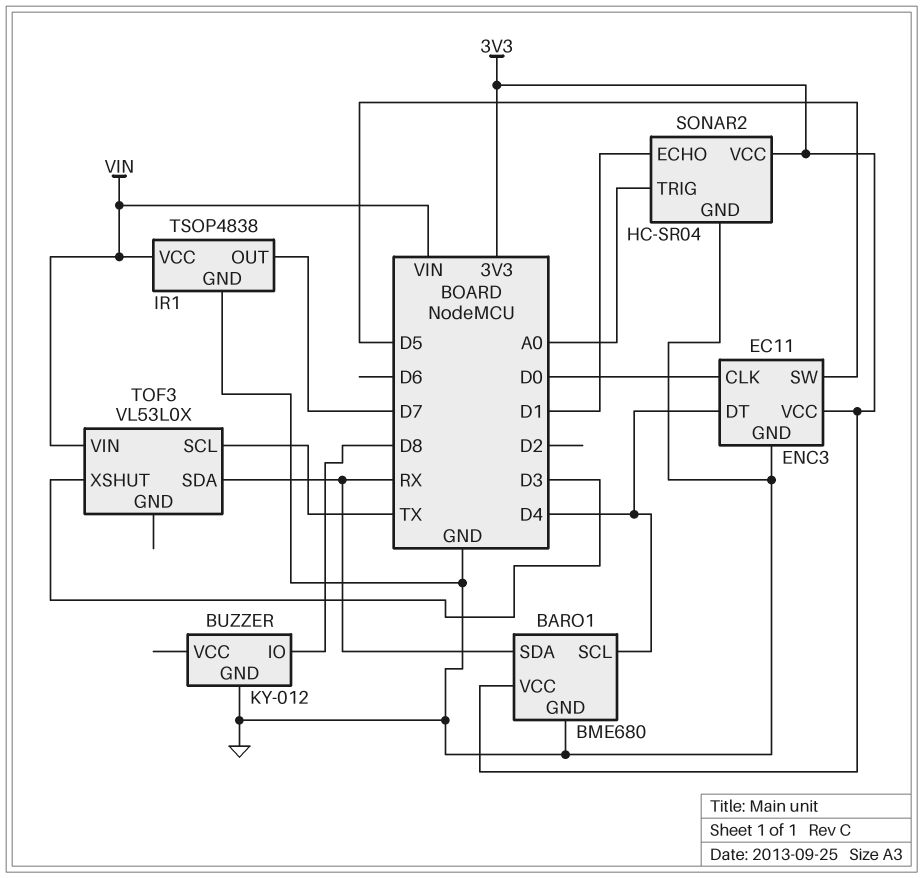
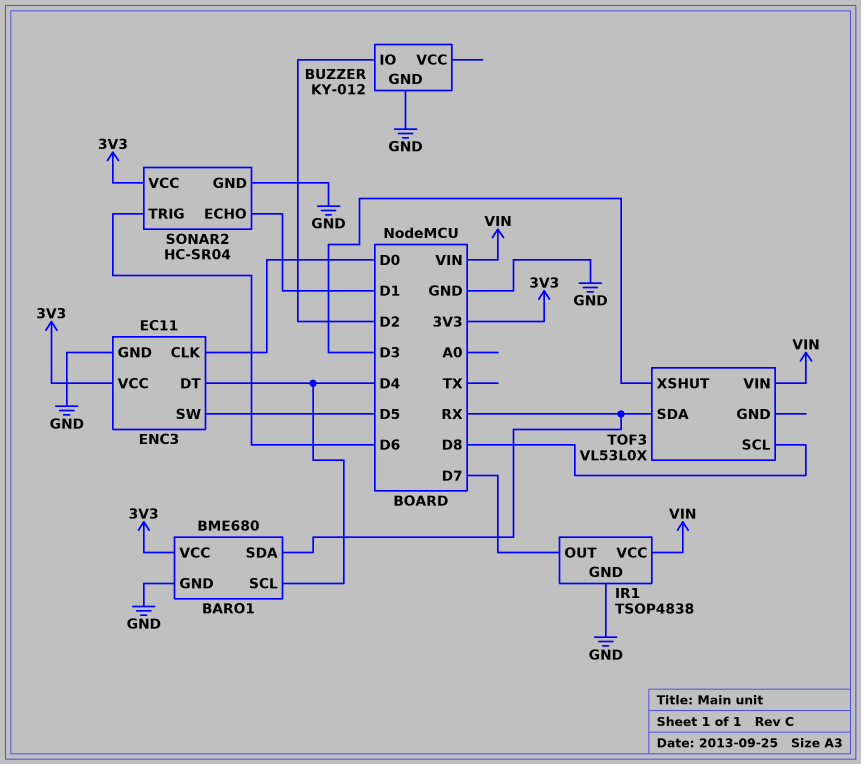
BUZZER pin IO: D8 -> D2
SONAR2 pin TRIG: A0 -> D6
TOF3 pin SCL: TX -> D8

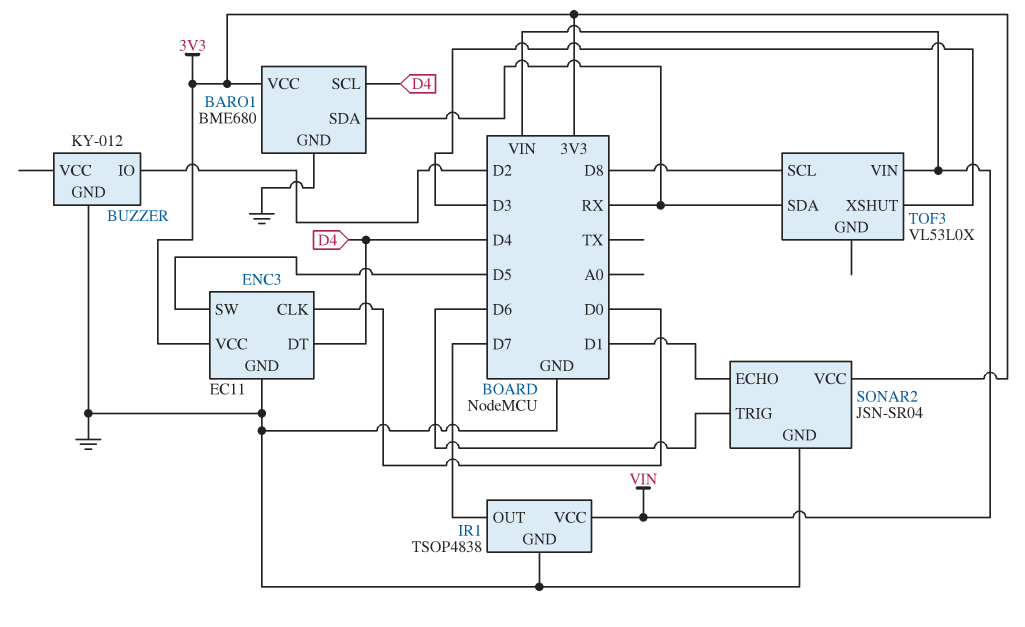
SONAR2: HC-SR04 -> JSN-SR04

